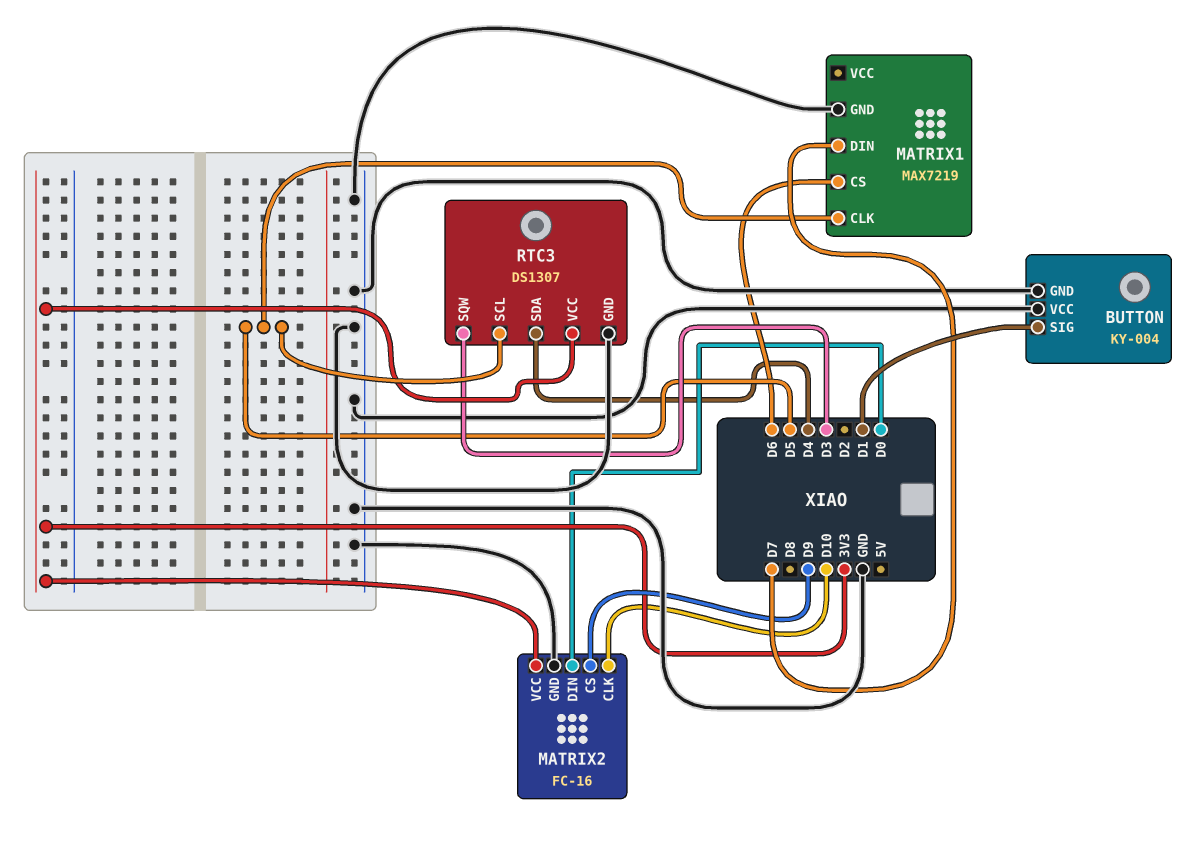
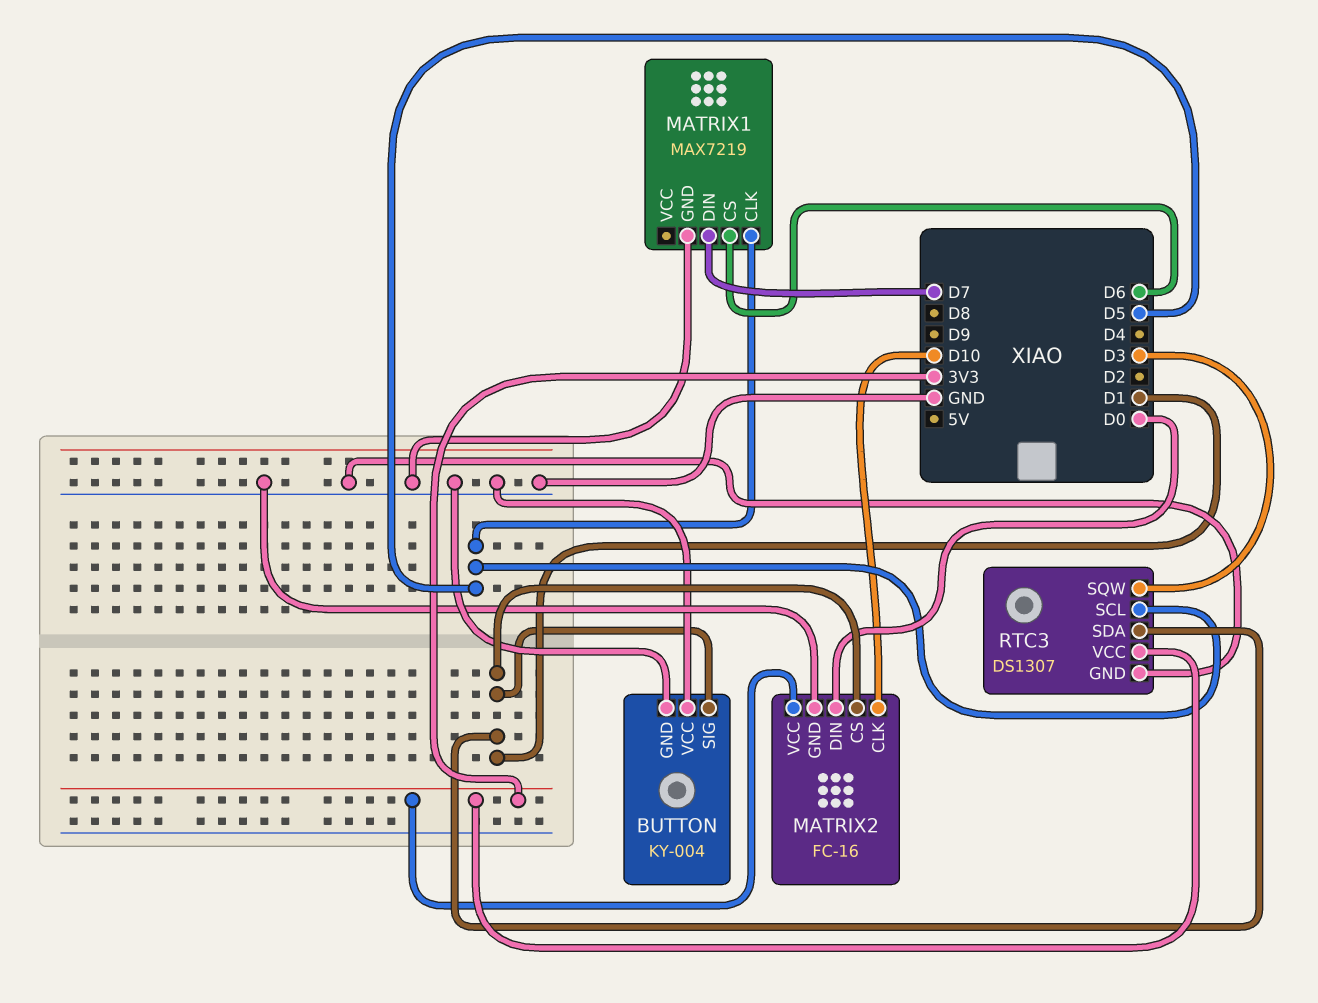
MATRIX2 pin CS: D9 -> D1
RTC3 pin SDA: D4 -> D1

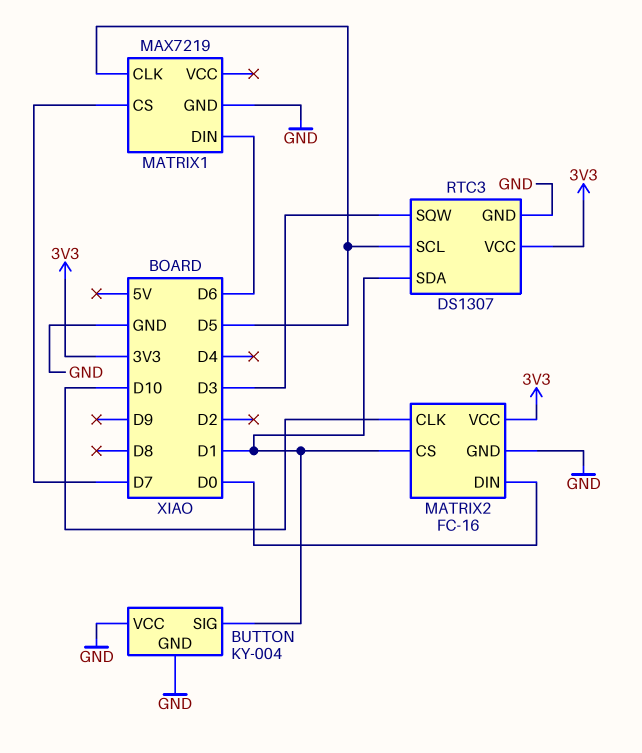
MATRIX1 pin CS: D6 -> D7
MATRIX1 pin DIN: D7 -> D6

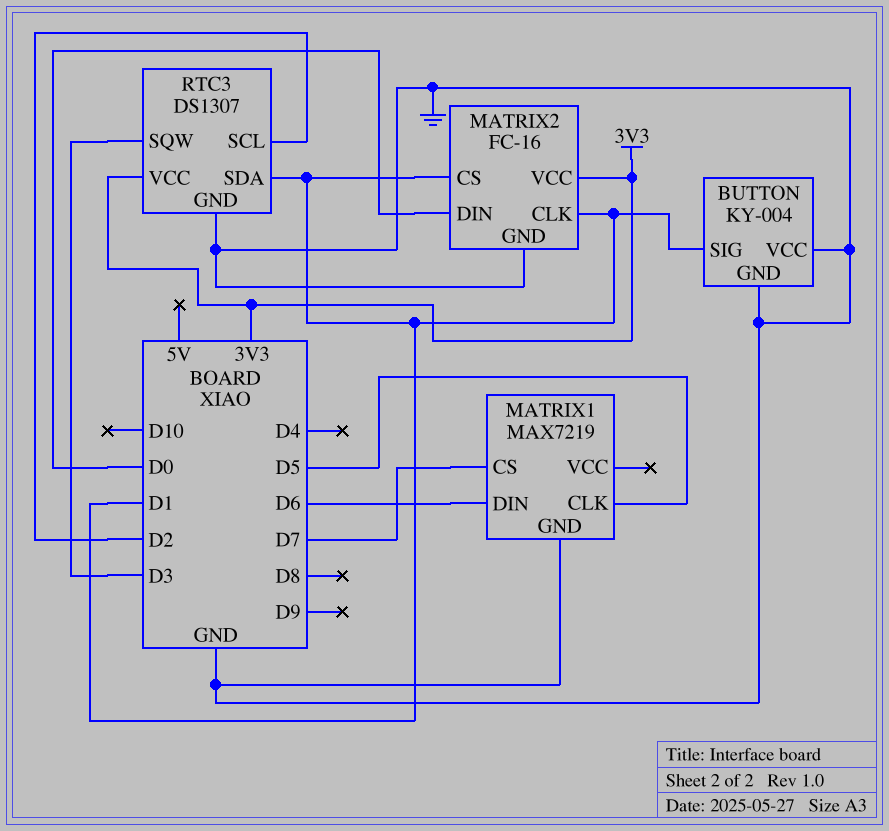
MATRIX2 pin CLK: D10 -> D1
RTC3 pin SCL: D5 -> D2

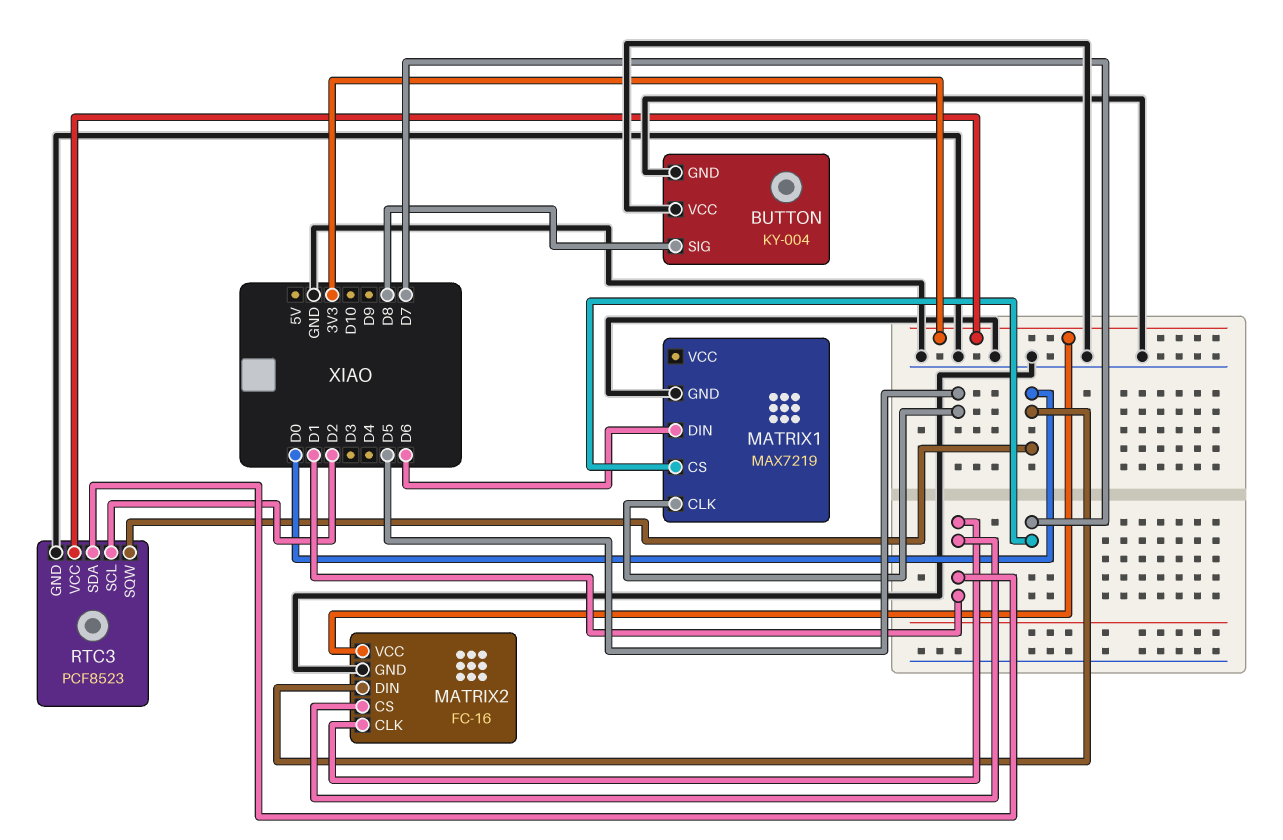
BUTTON pin SIG: D1 -> D8
RTC3: DS1307 -> PCF8523
RTC3 pin SQW: D3 -> D0

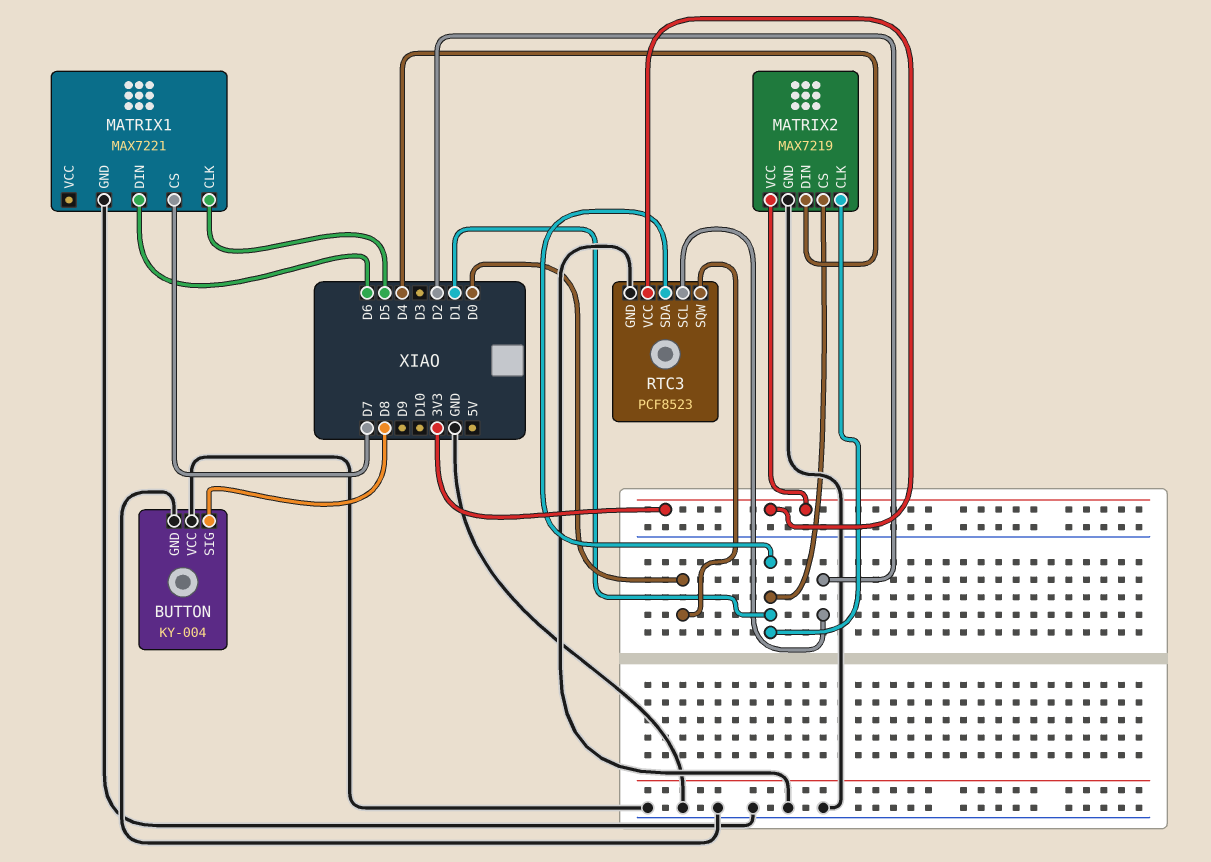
MATRIX1: MAX7219 -> MAX7221
MATRIX2: FC-16 -> MAX7219
MATRIX2 pin DIN: D0 -> D4

